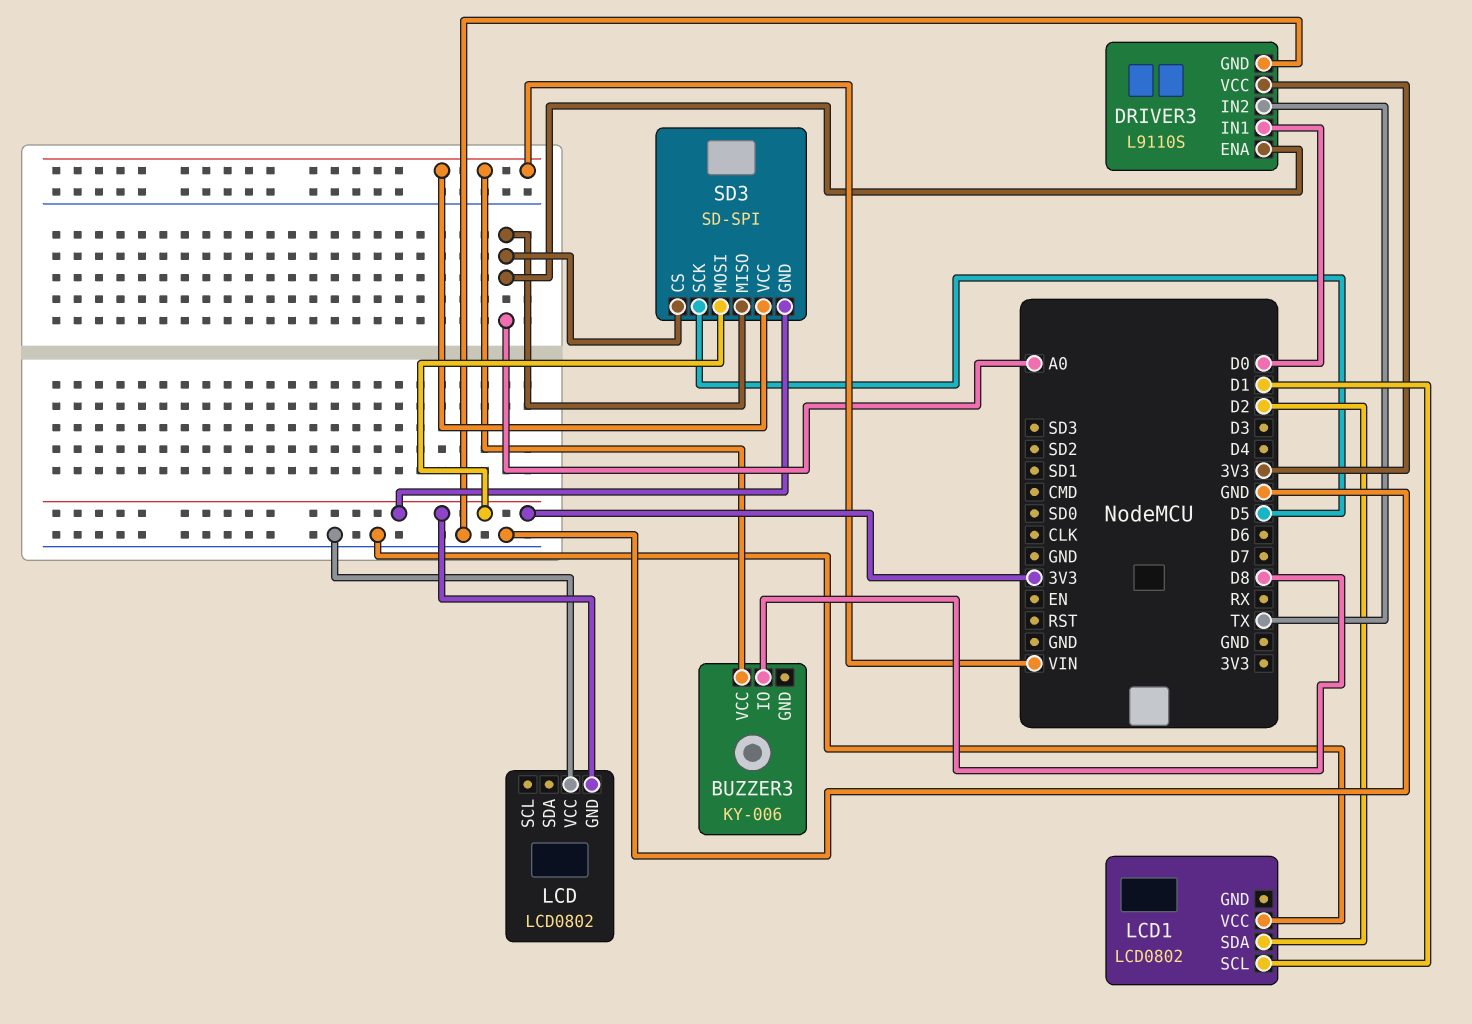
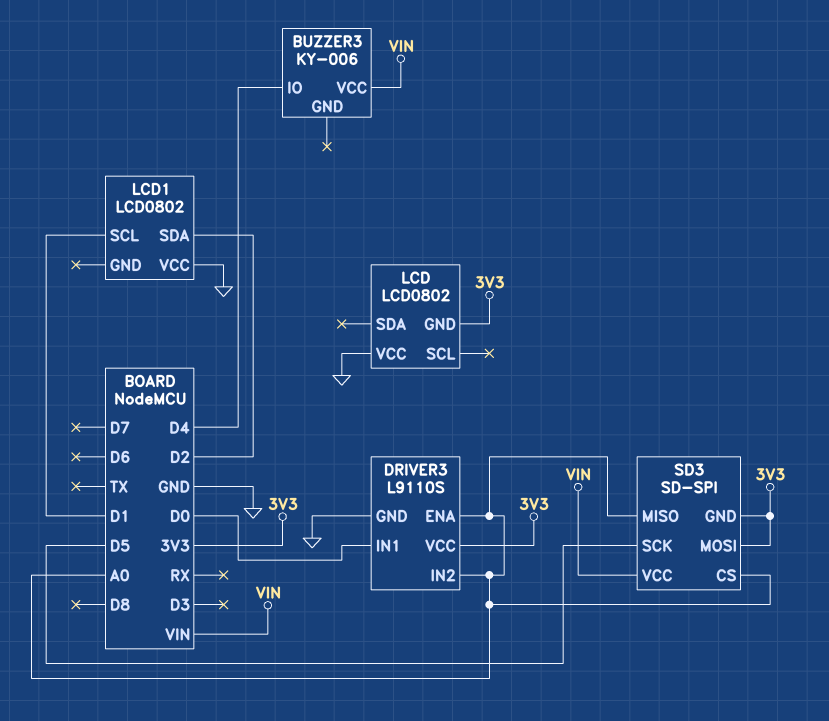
BUZZER3 pin IO: D8 -> D4
DRIVER3 pin IN2: TX -> A0

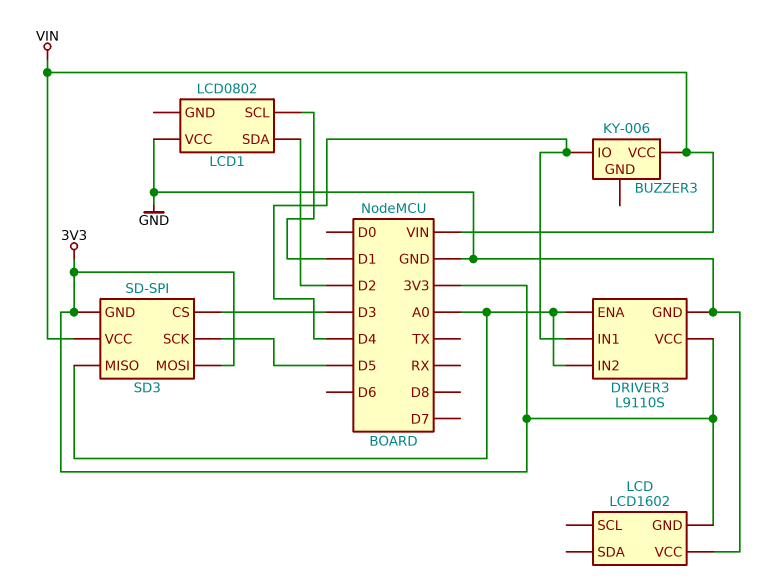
DRIVER3 pin IN1: D0 -> D4
LCD: LCD0802 -> LCD1602
SD3 pin CS: A0 -> D3

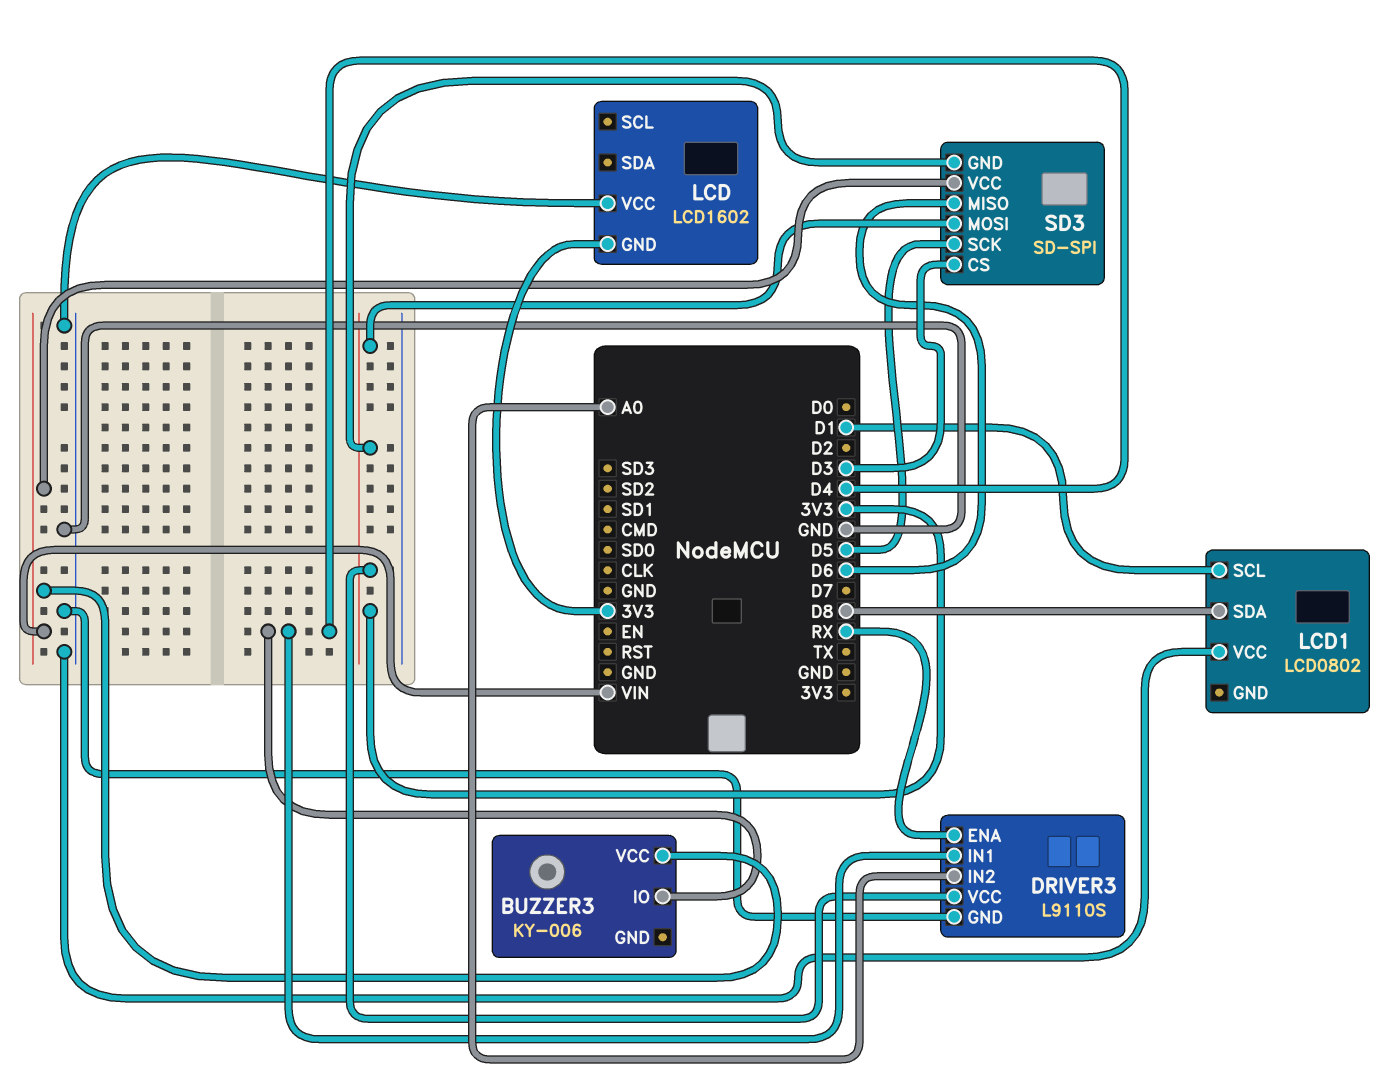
DRIVER3 pin ENA: A0 -> RX
LCD1 pin SDA: D2 -> D8
SD3 pin MISO: A0 -> D6

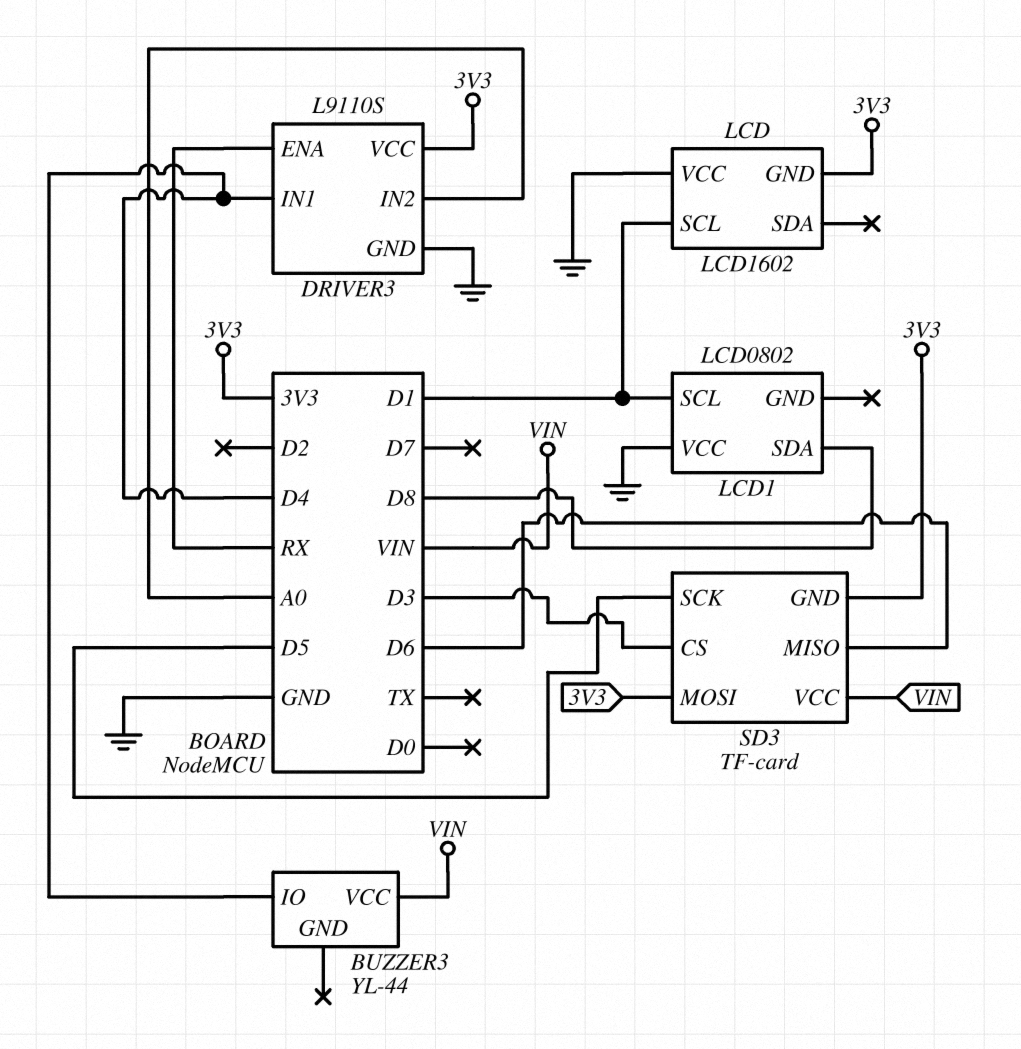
BUZZER3: KY-006 -> YL-44
LCD pin SCL: none -> D1
SD3: SD-SPI -> TF-card

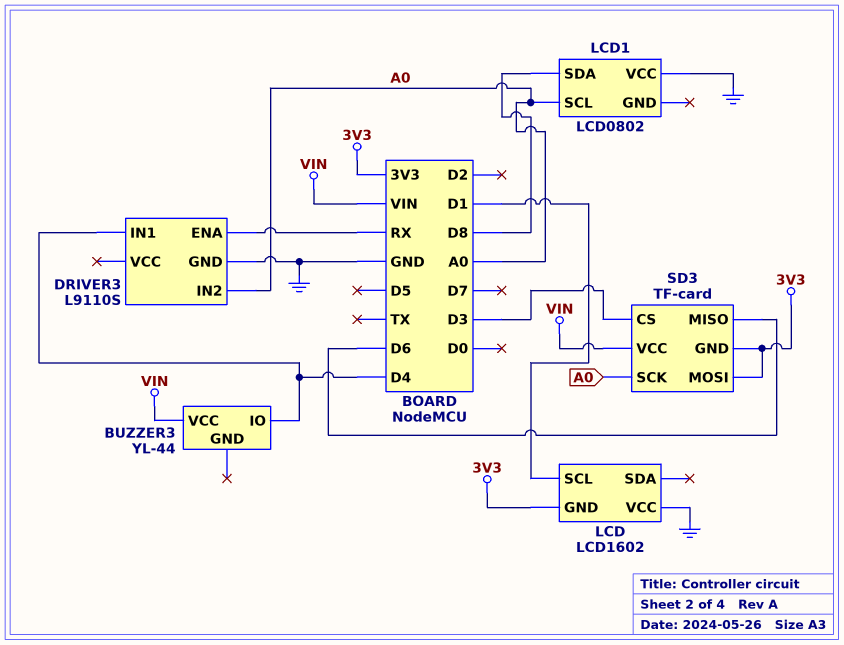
DRIVER3 pin VCC: 3V3 -> none
LCD1 pin SCL: D1 -> A0
SD3 pin SCK: D5 -> A0

